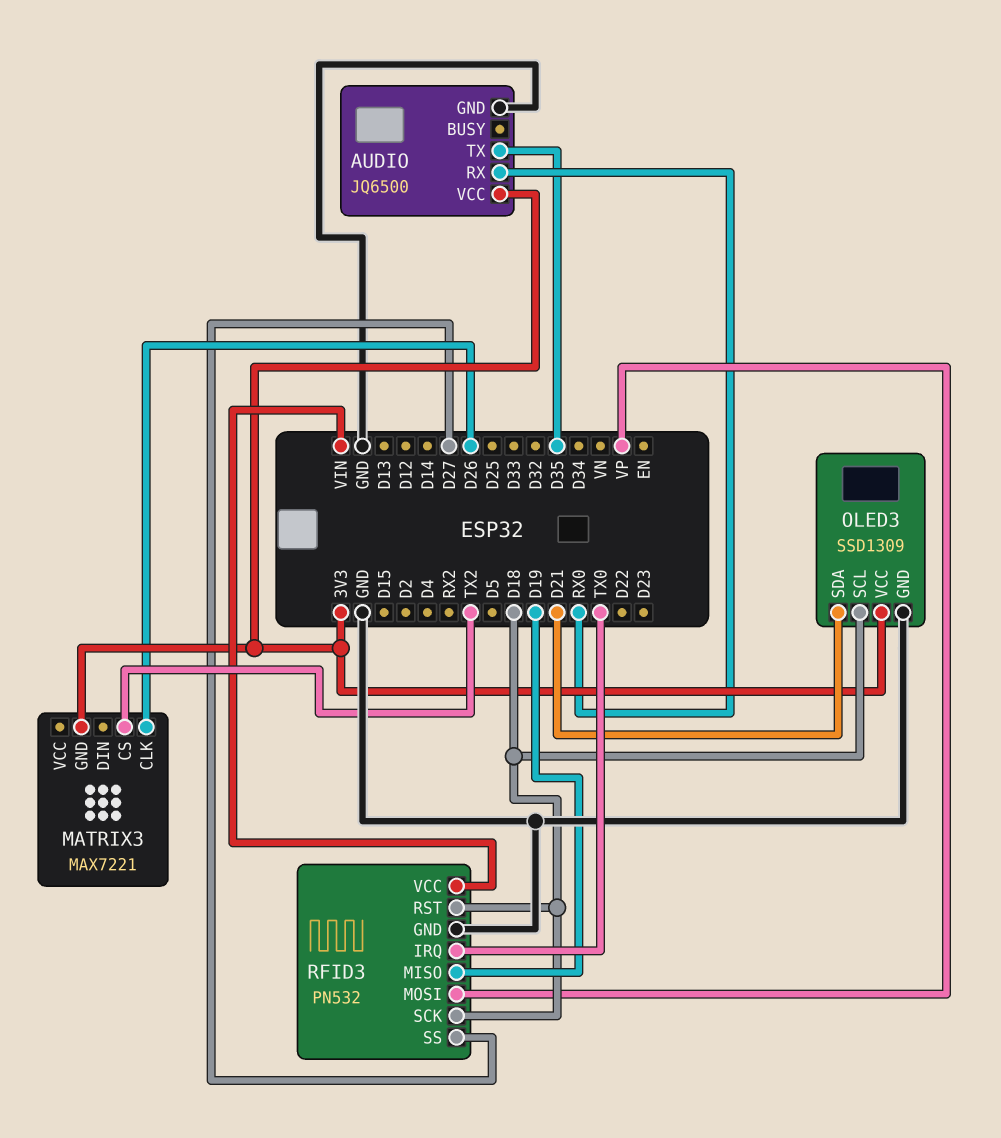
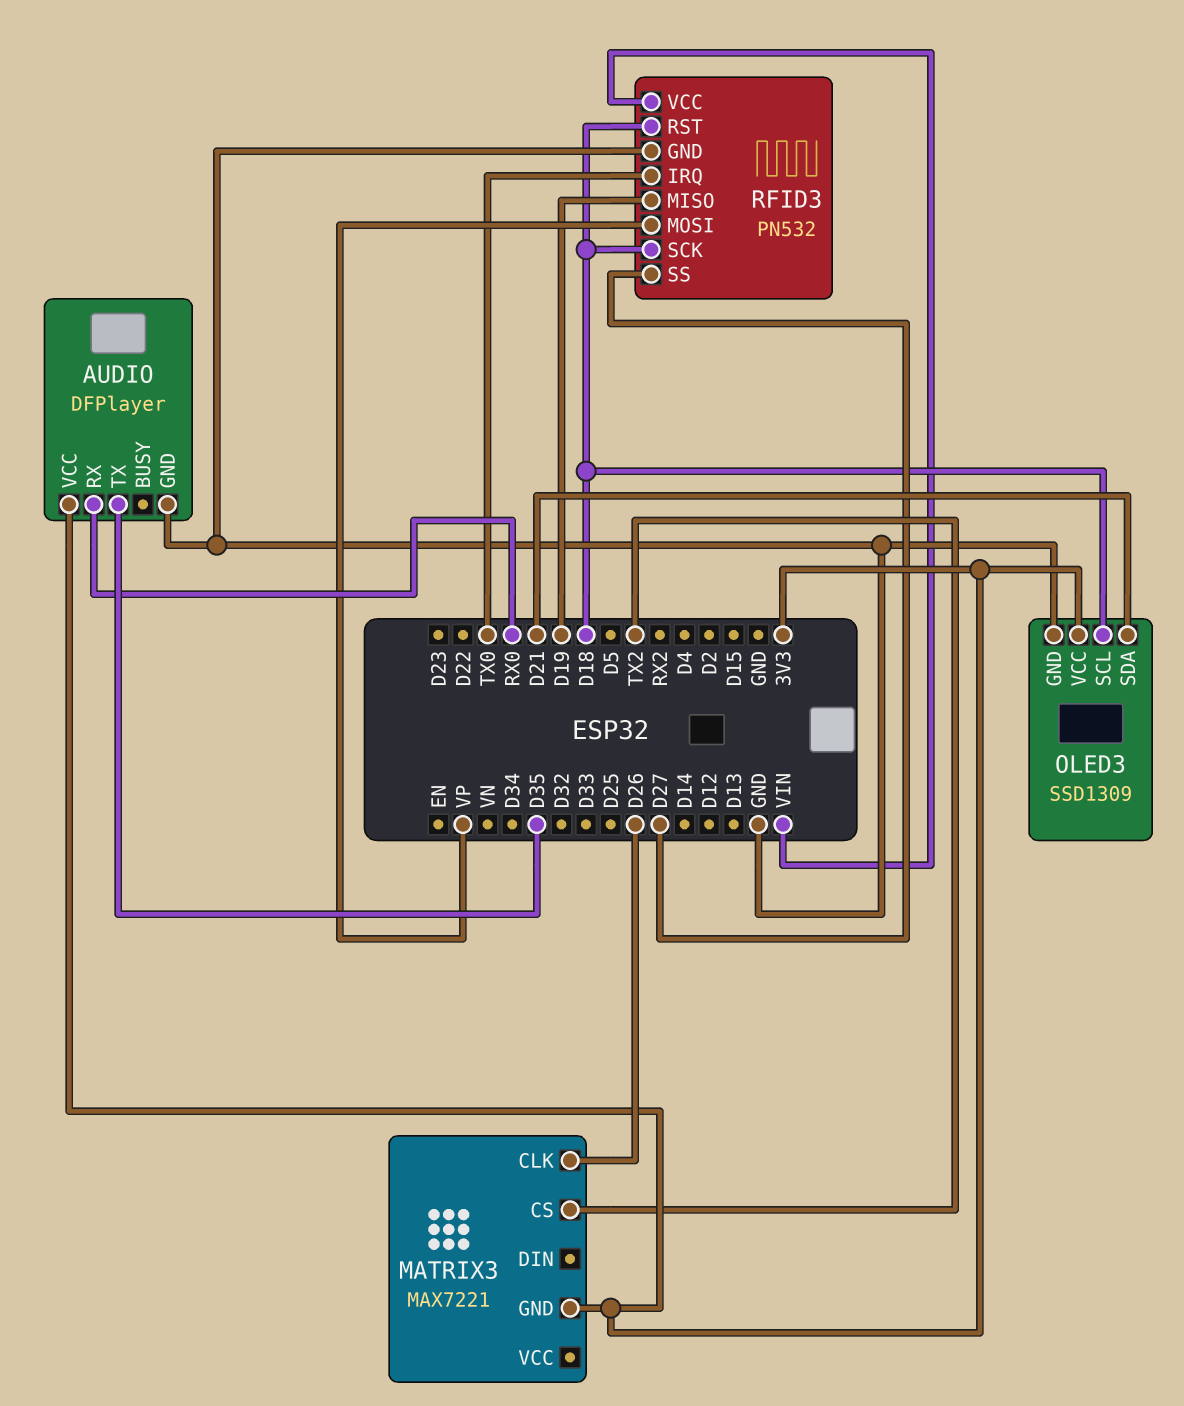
AUDIO: JQ6500 -> DFPlayer

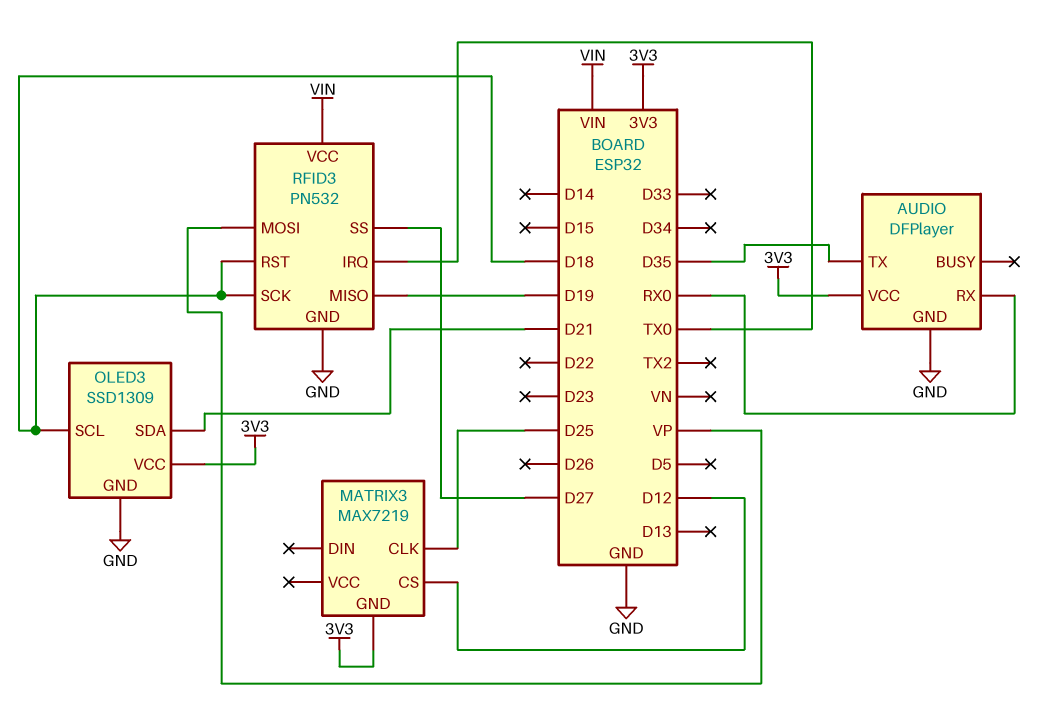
MATRIX3: MAX7221 -> MAX7219
MATRIX3 pin CLK: D26 -> D25
MATRIX3 pin CS: TX2 -> D12

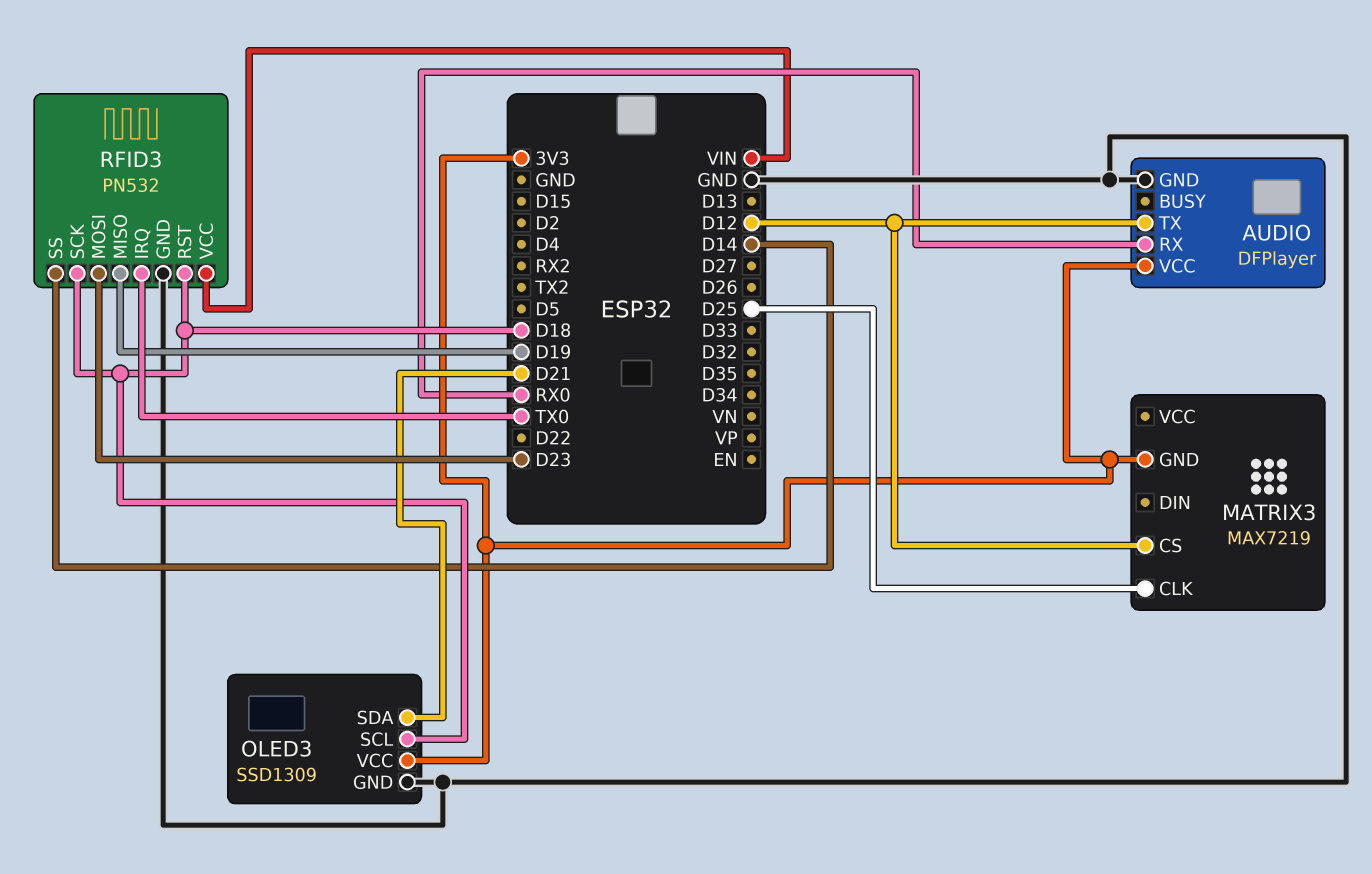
AUDIO pin TX: D35 -> D12
RFID3 pin MOSI: VP -> D23
RFID3 pin SS: D27 -> D14

